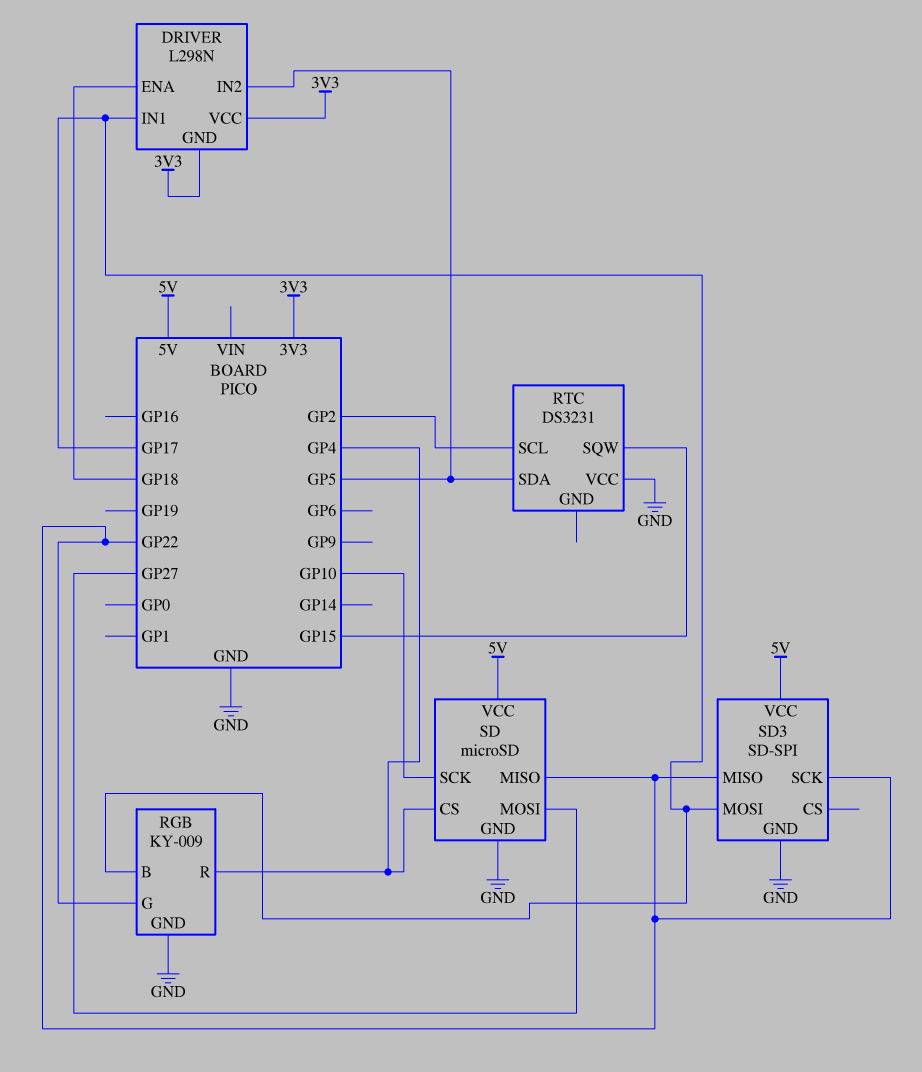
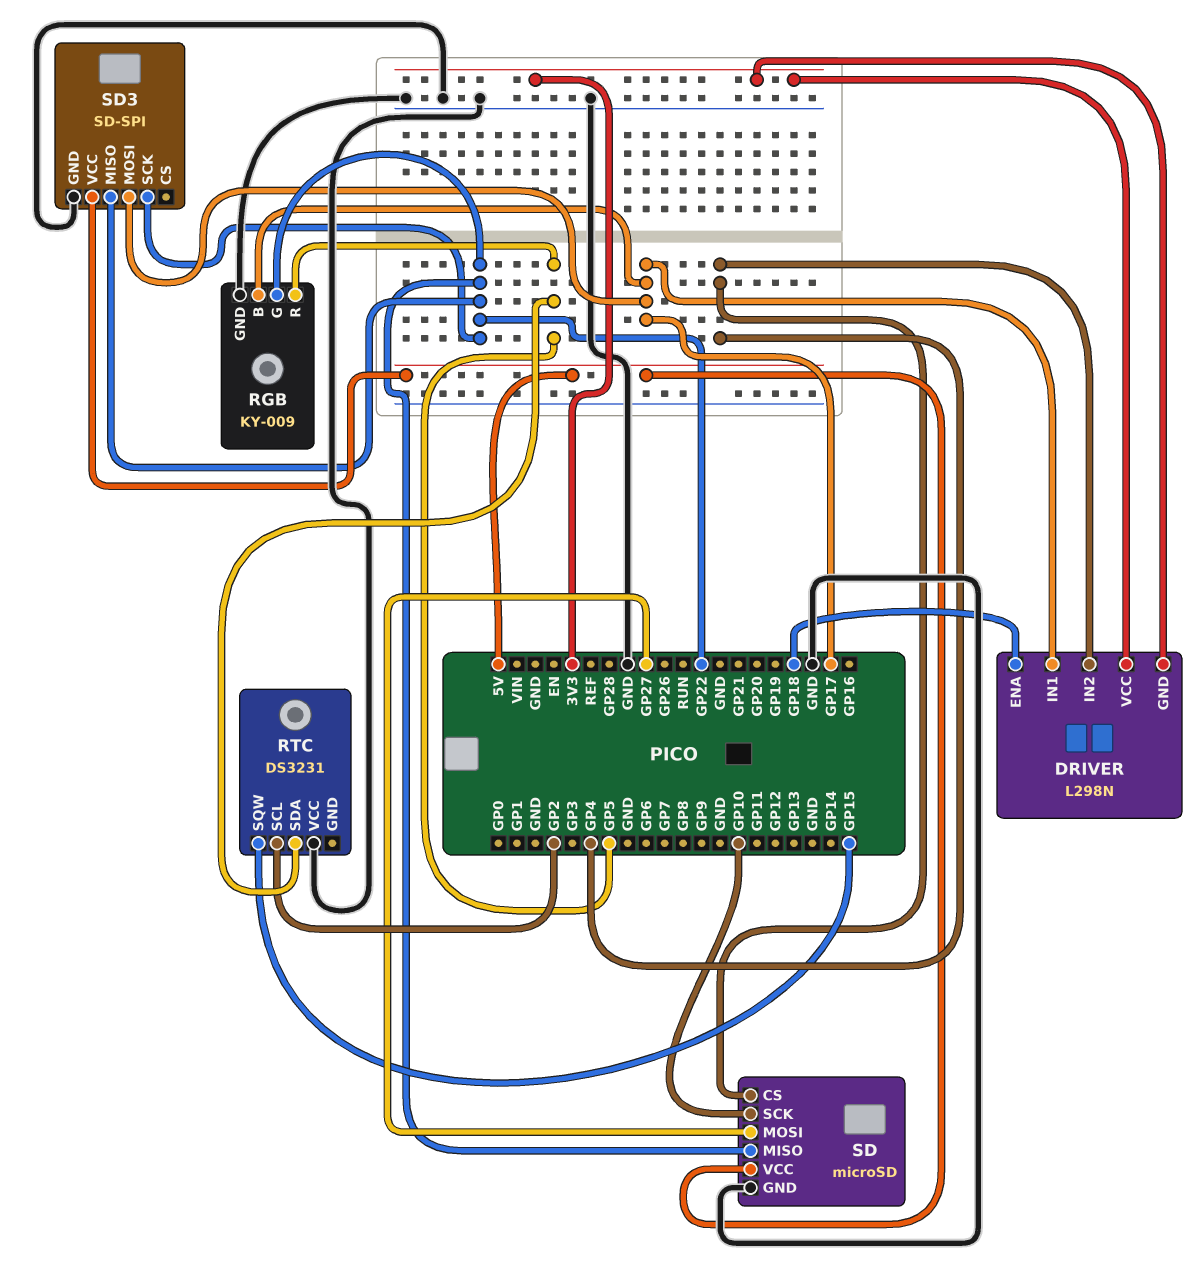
DRIVER pin IN2: GP5 -> GP4
RGB pin R: GP4 -> GP5

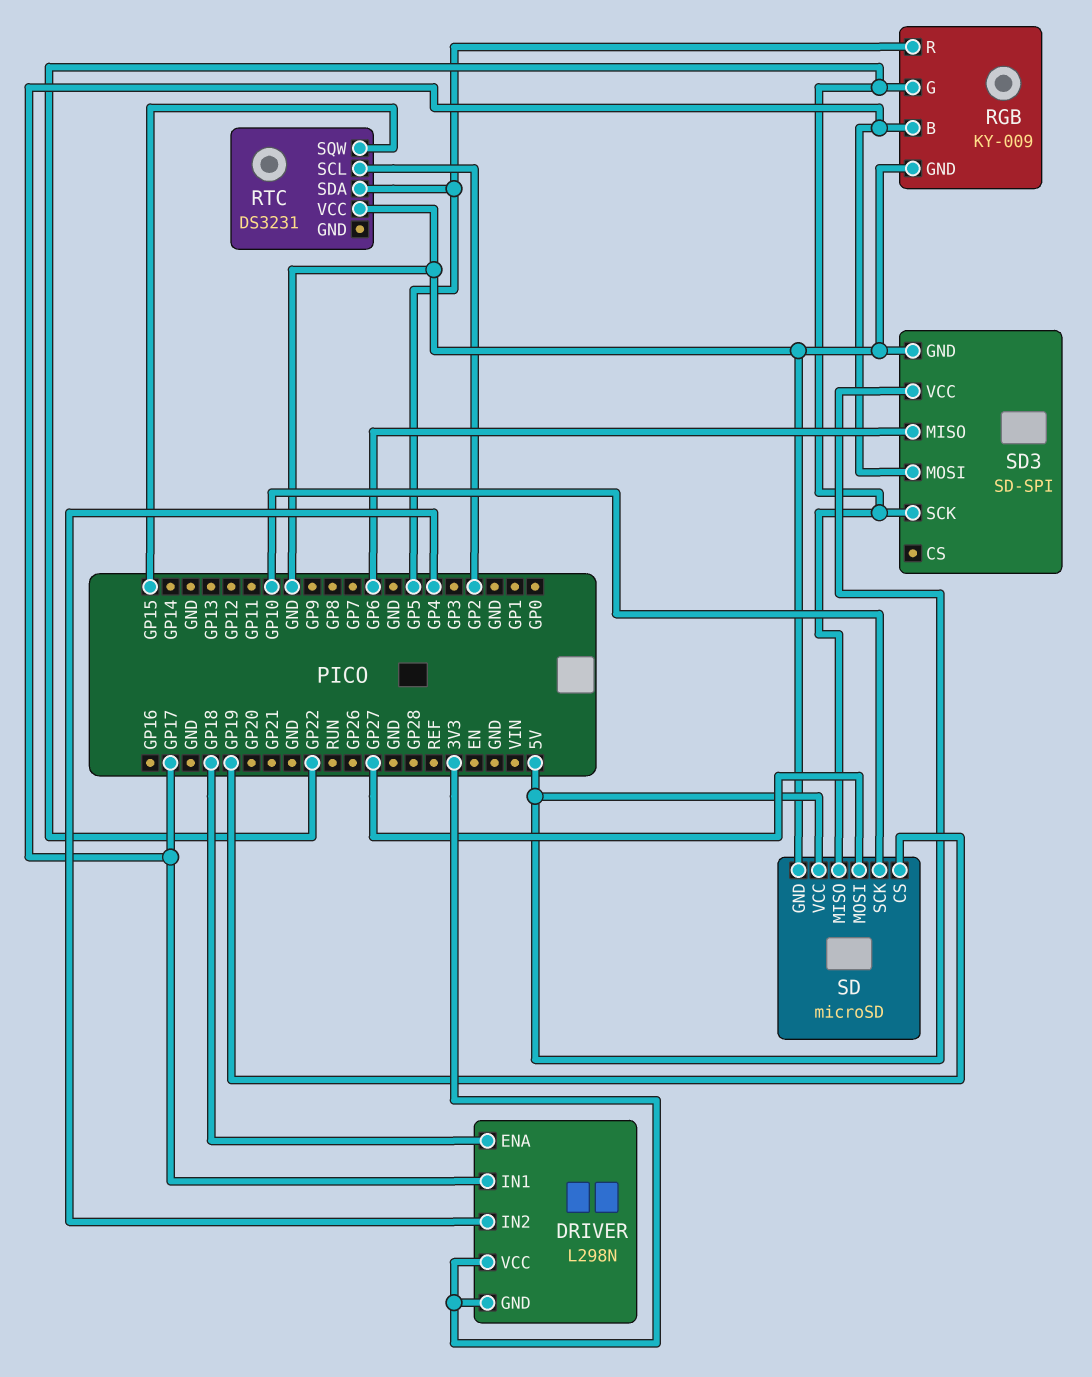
SD pin CS: GP4 -> GP19
SD3 pin MISO: GP22 -> GP6

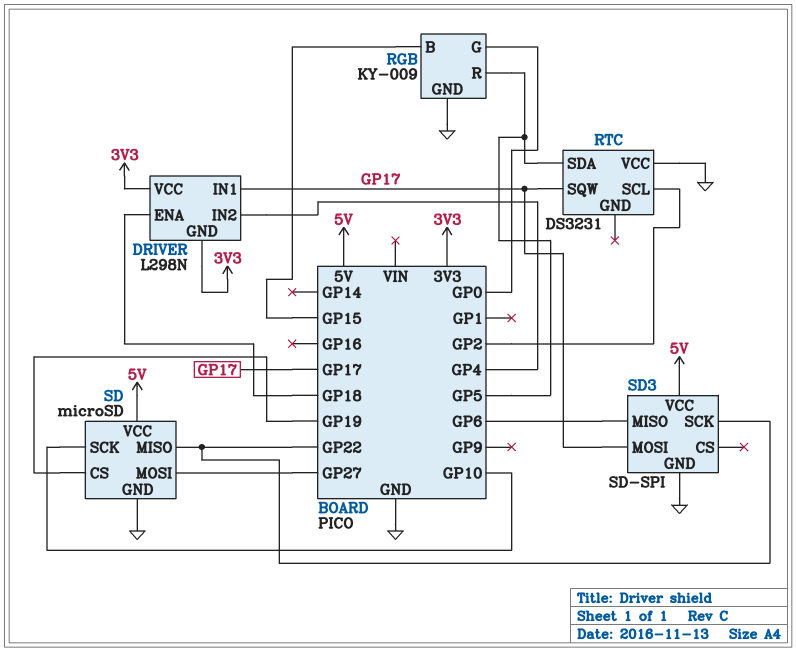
RGB pin B: GP17 -> GP15
RGB pin G: GP22 -> GP0
RTC pin SQW: GP15 -> GP17

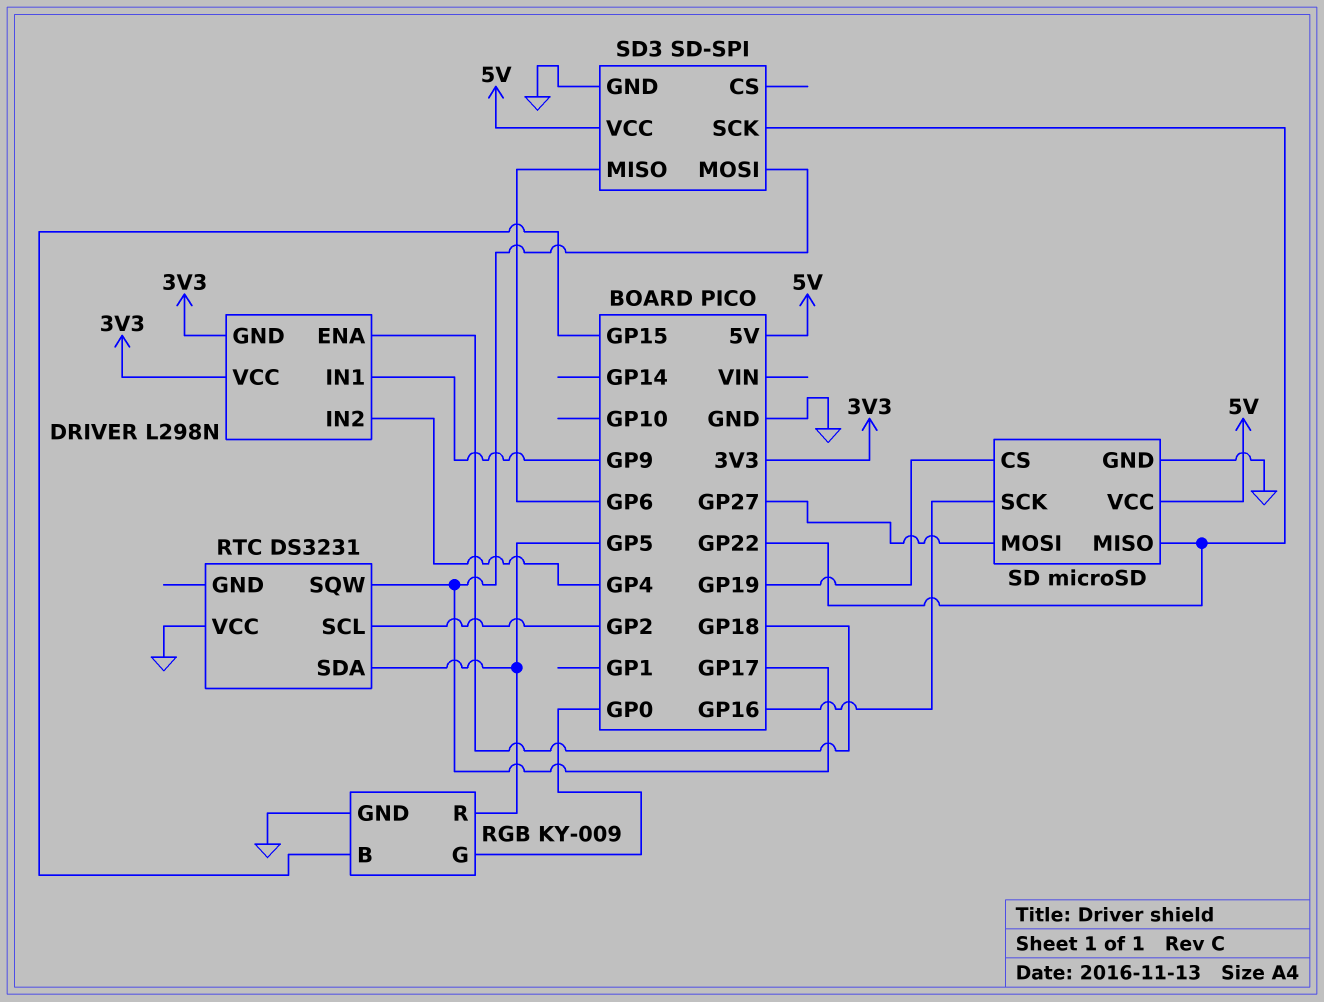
DRIVER pin IN1: GP17 -> GP9
SD pin SCK: GP10 -> GP16

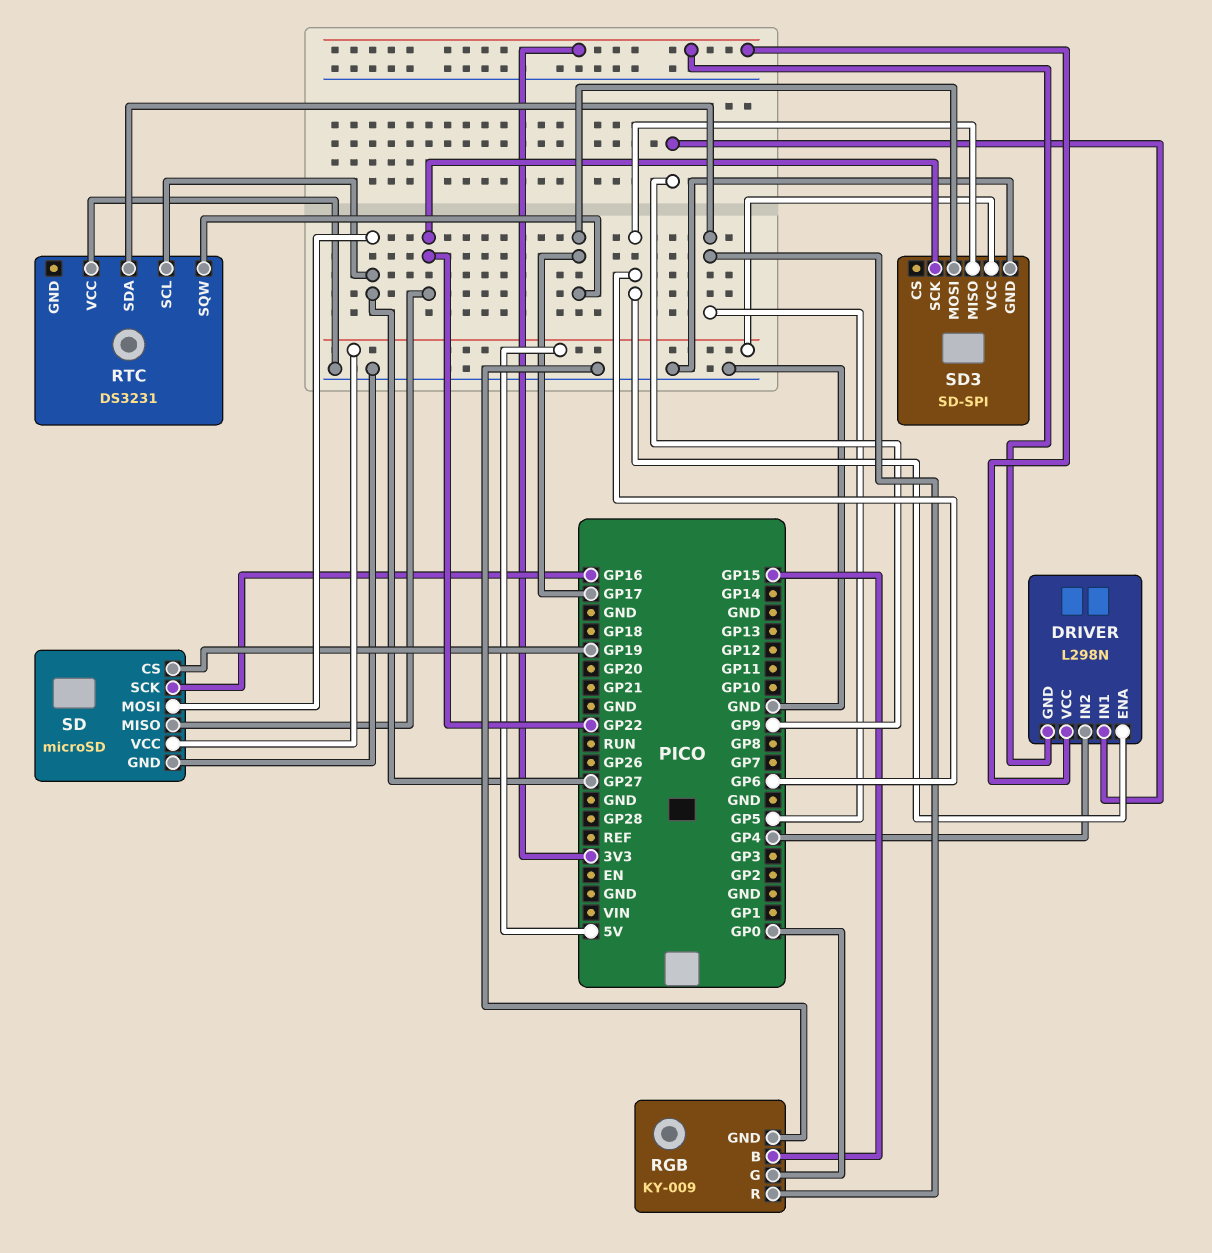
DRIVER pin ENA: GP18 -> GP6
RTC pin SCL: GP2 -> GP27

